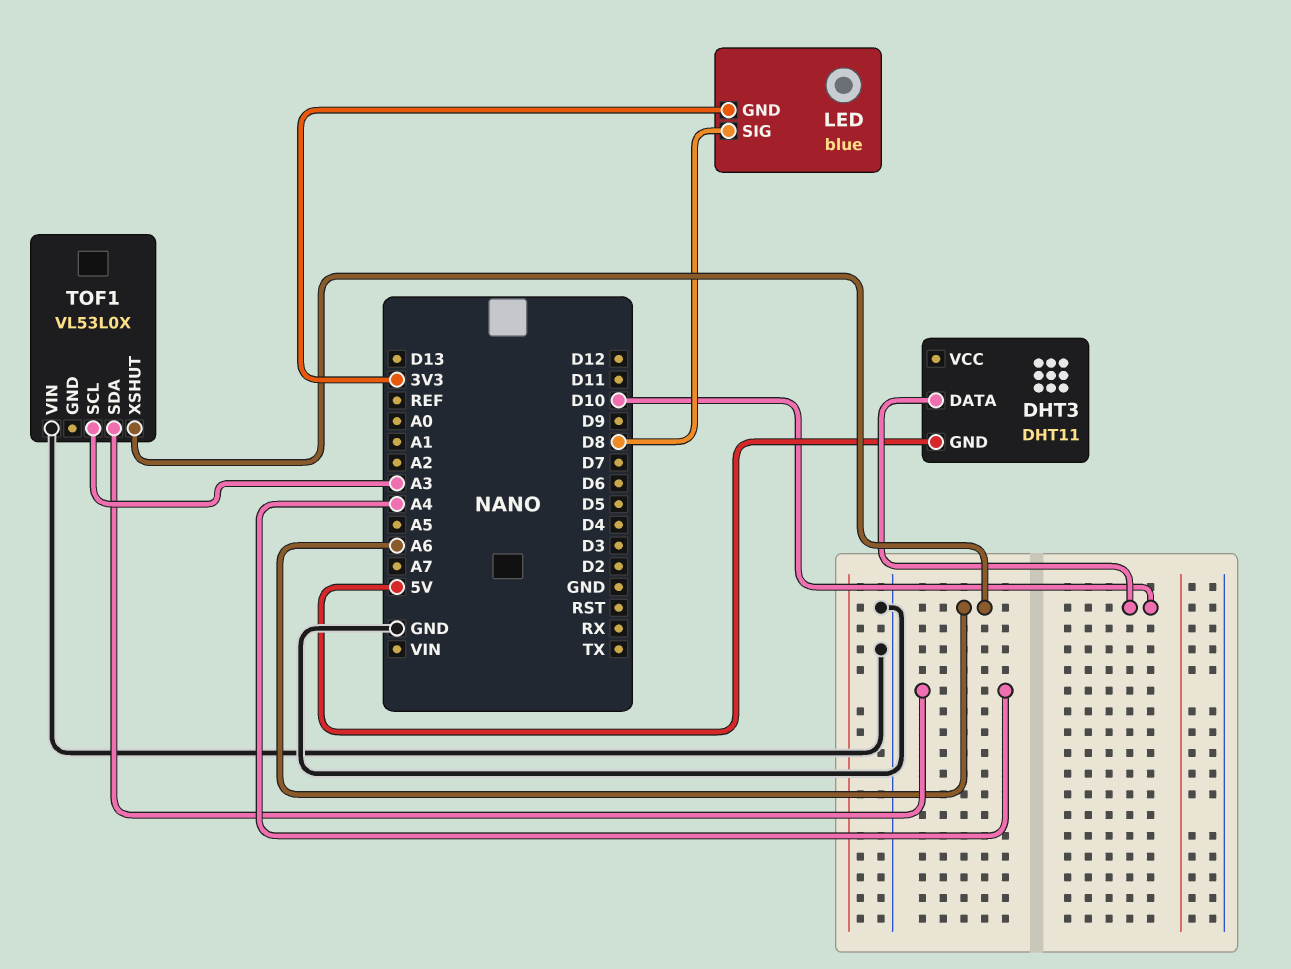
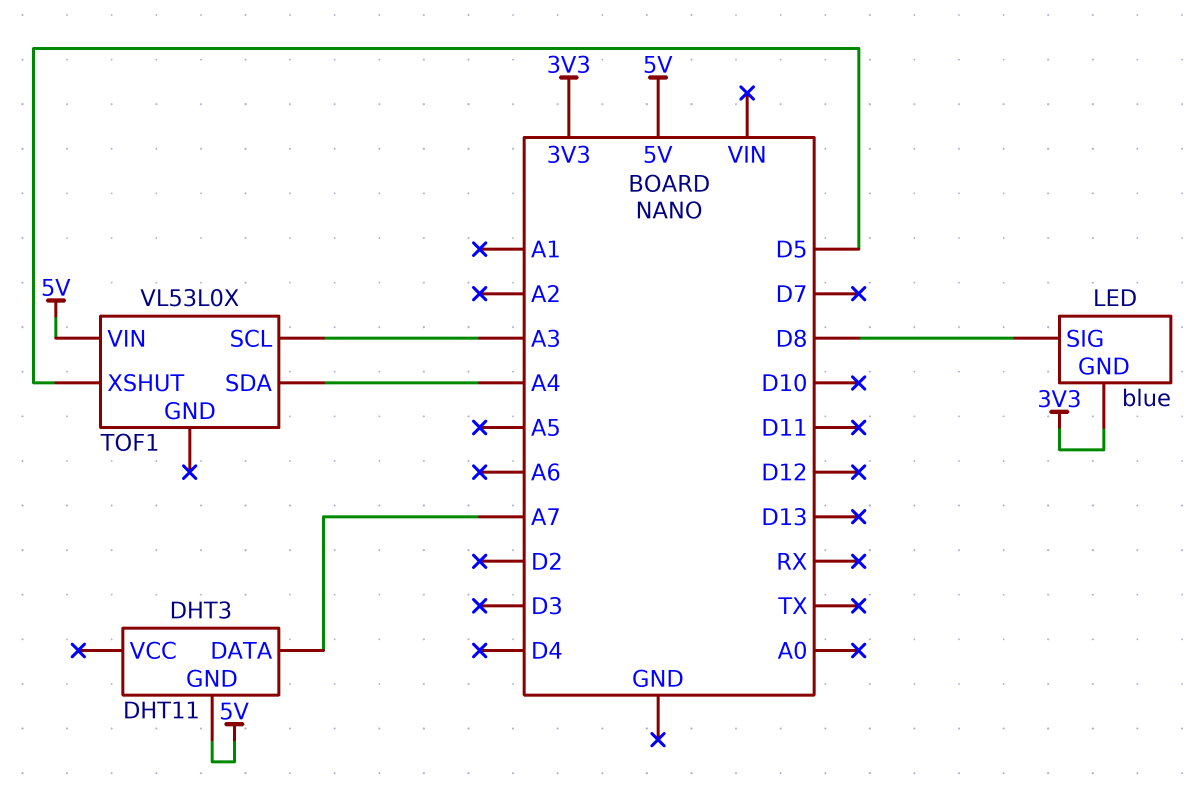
DHT3 pin DATA: D10 -> A7
TOF1 pin VIN: GND -> 5V
TOF1 pin XSHUT: A6 -> D5

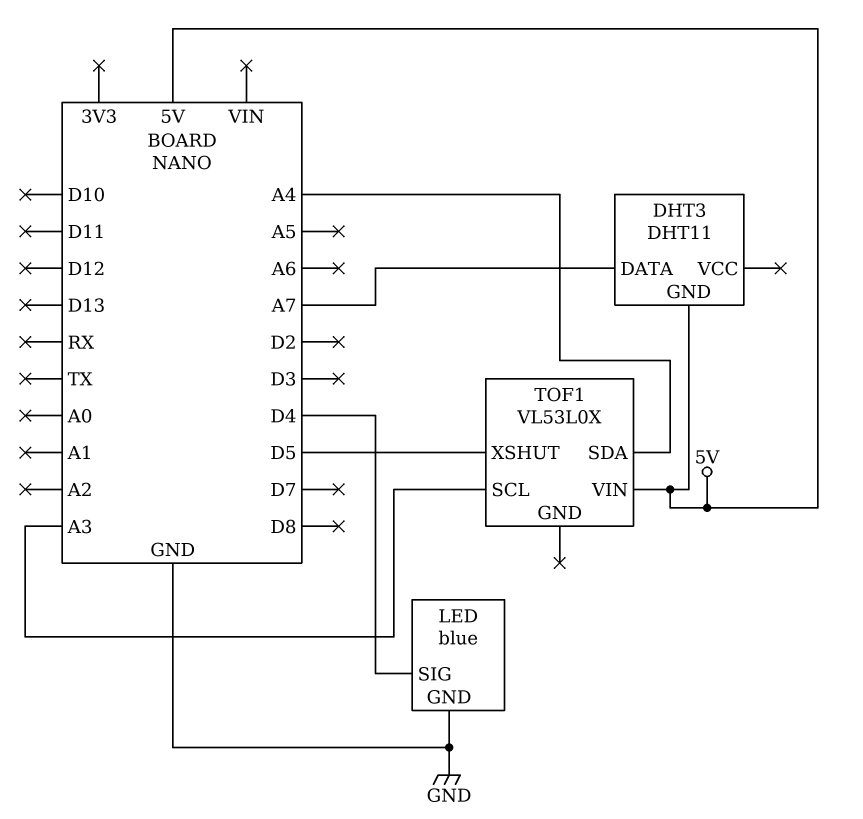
LED pin GND: 3V3 -> GND
LED pin SIG: D8 -> D4

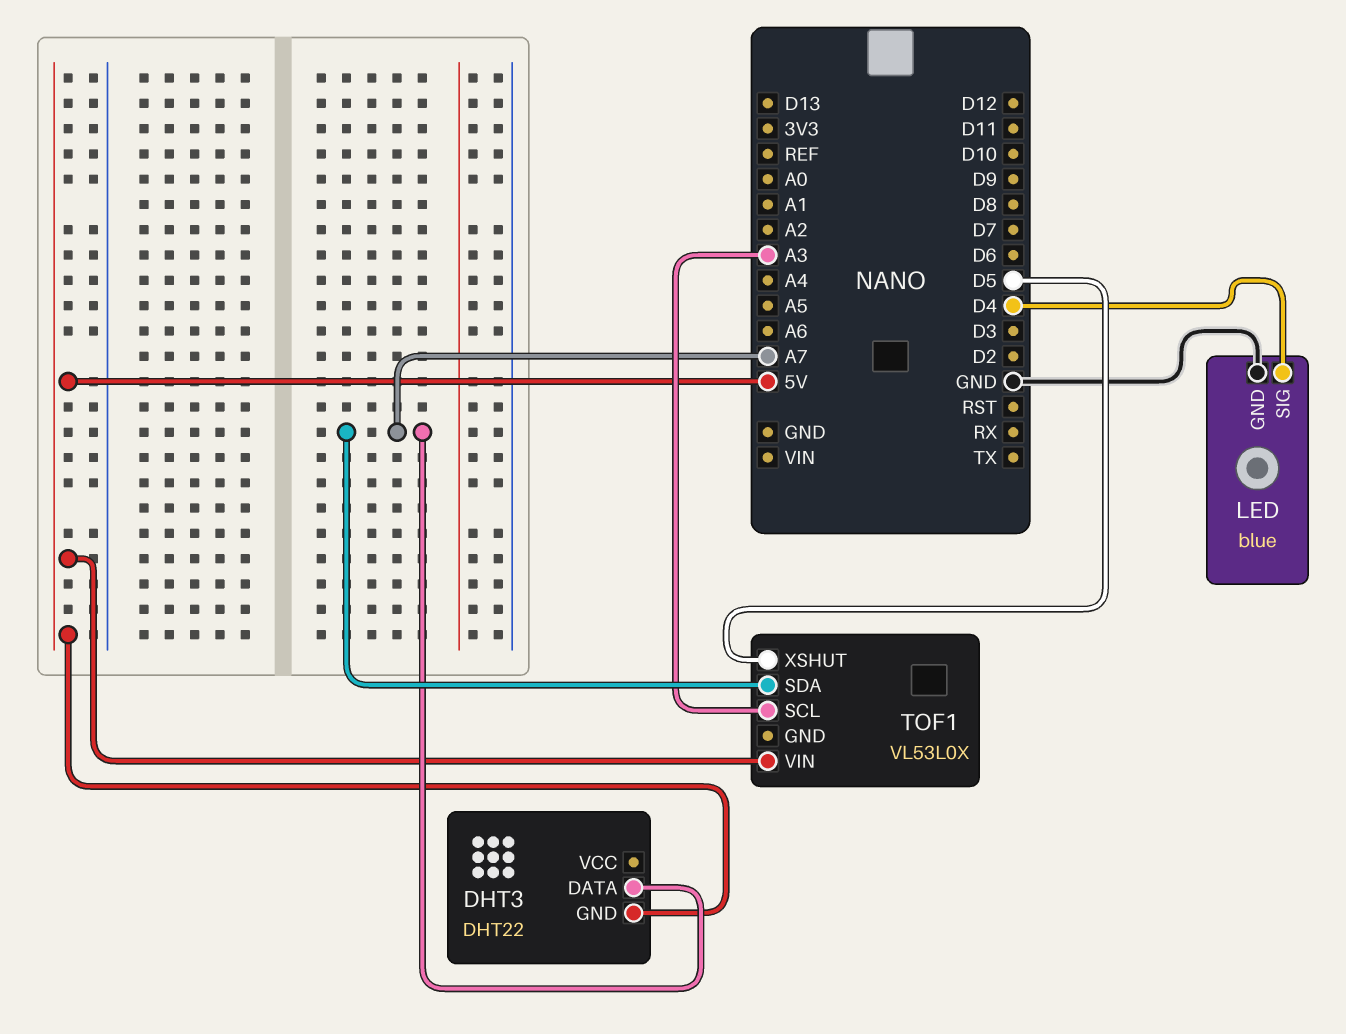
DHT3: DHT11 -> DHT22
TOF1 pin SDA: A4 -> A7

